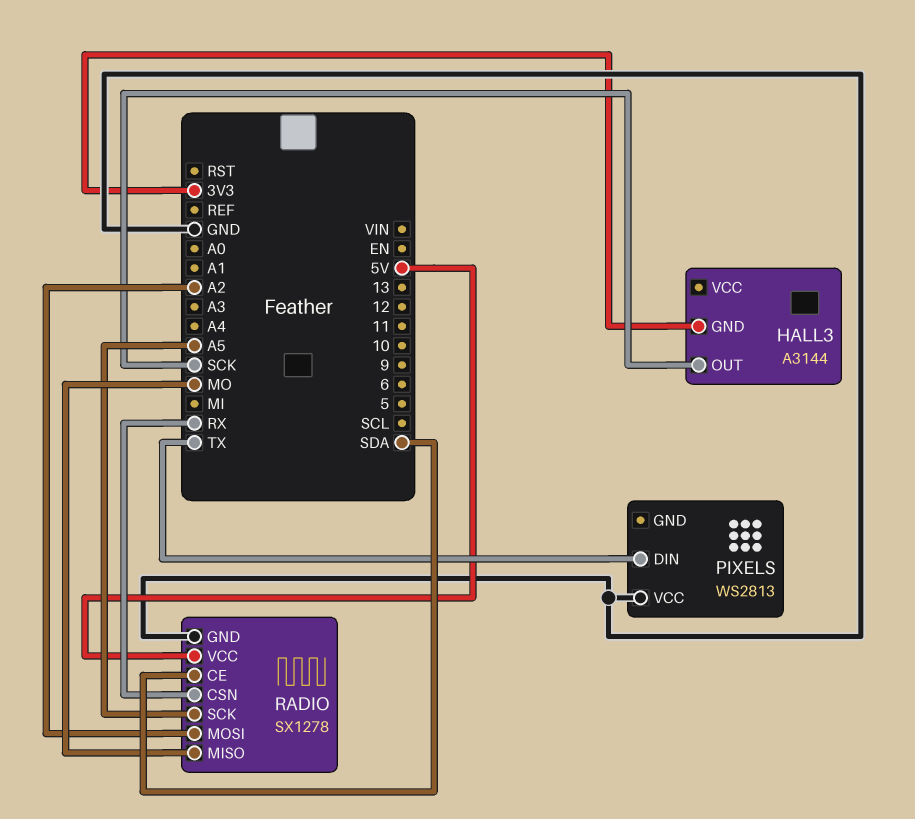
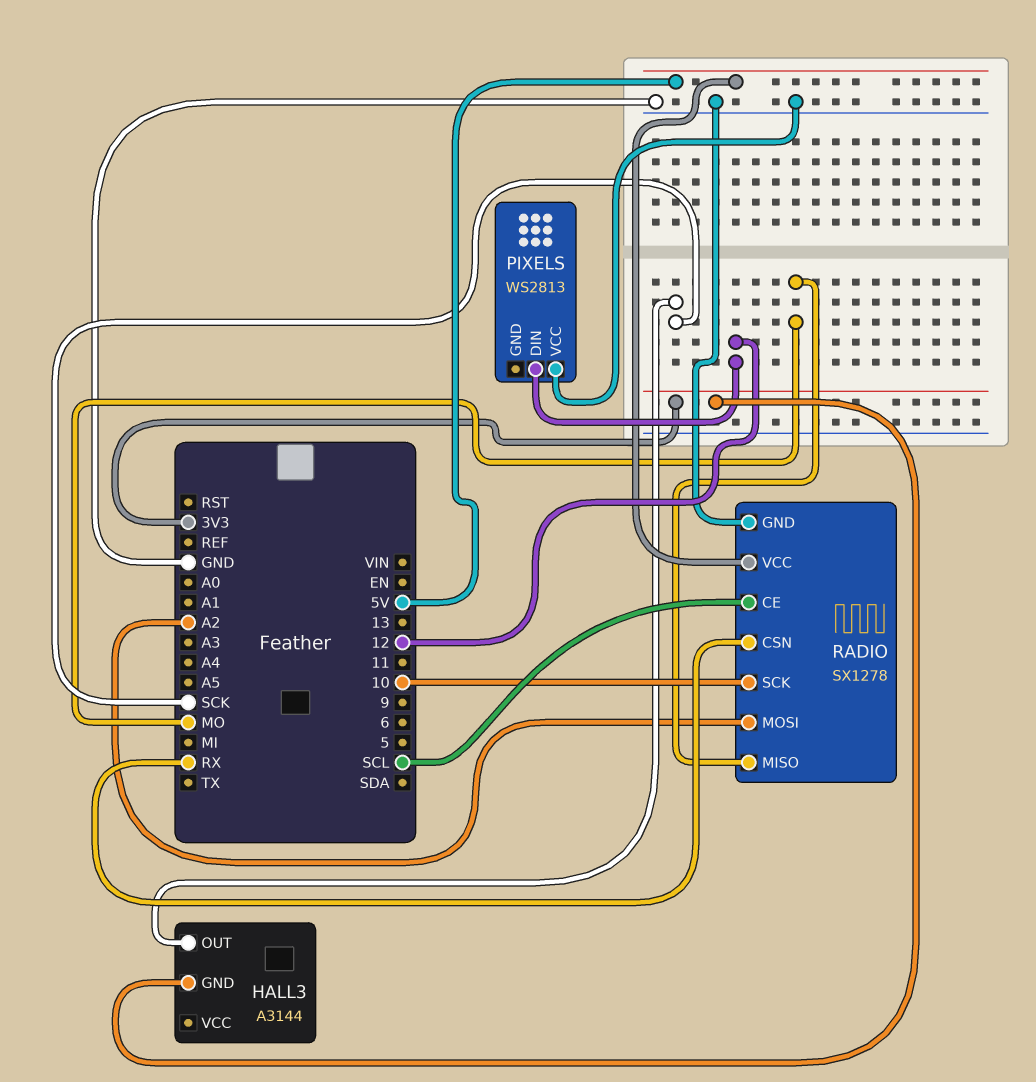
PIXELS pin DIN: TX -> 12
RADIO pin CE: SDA -> SCL
RADIO pin SCK: A5 -> 10

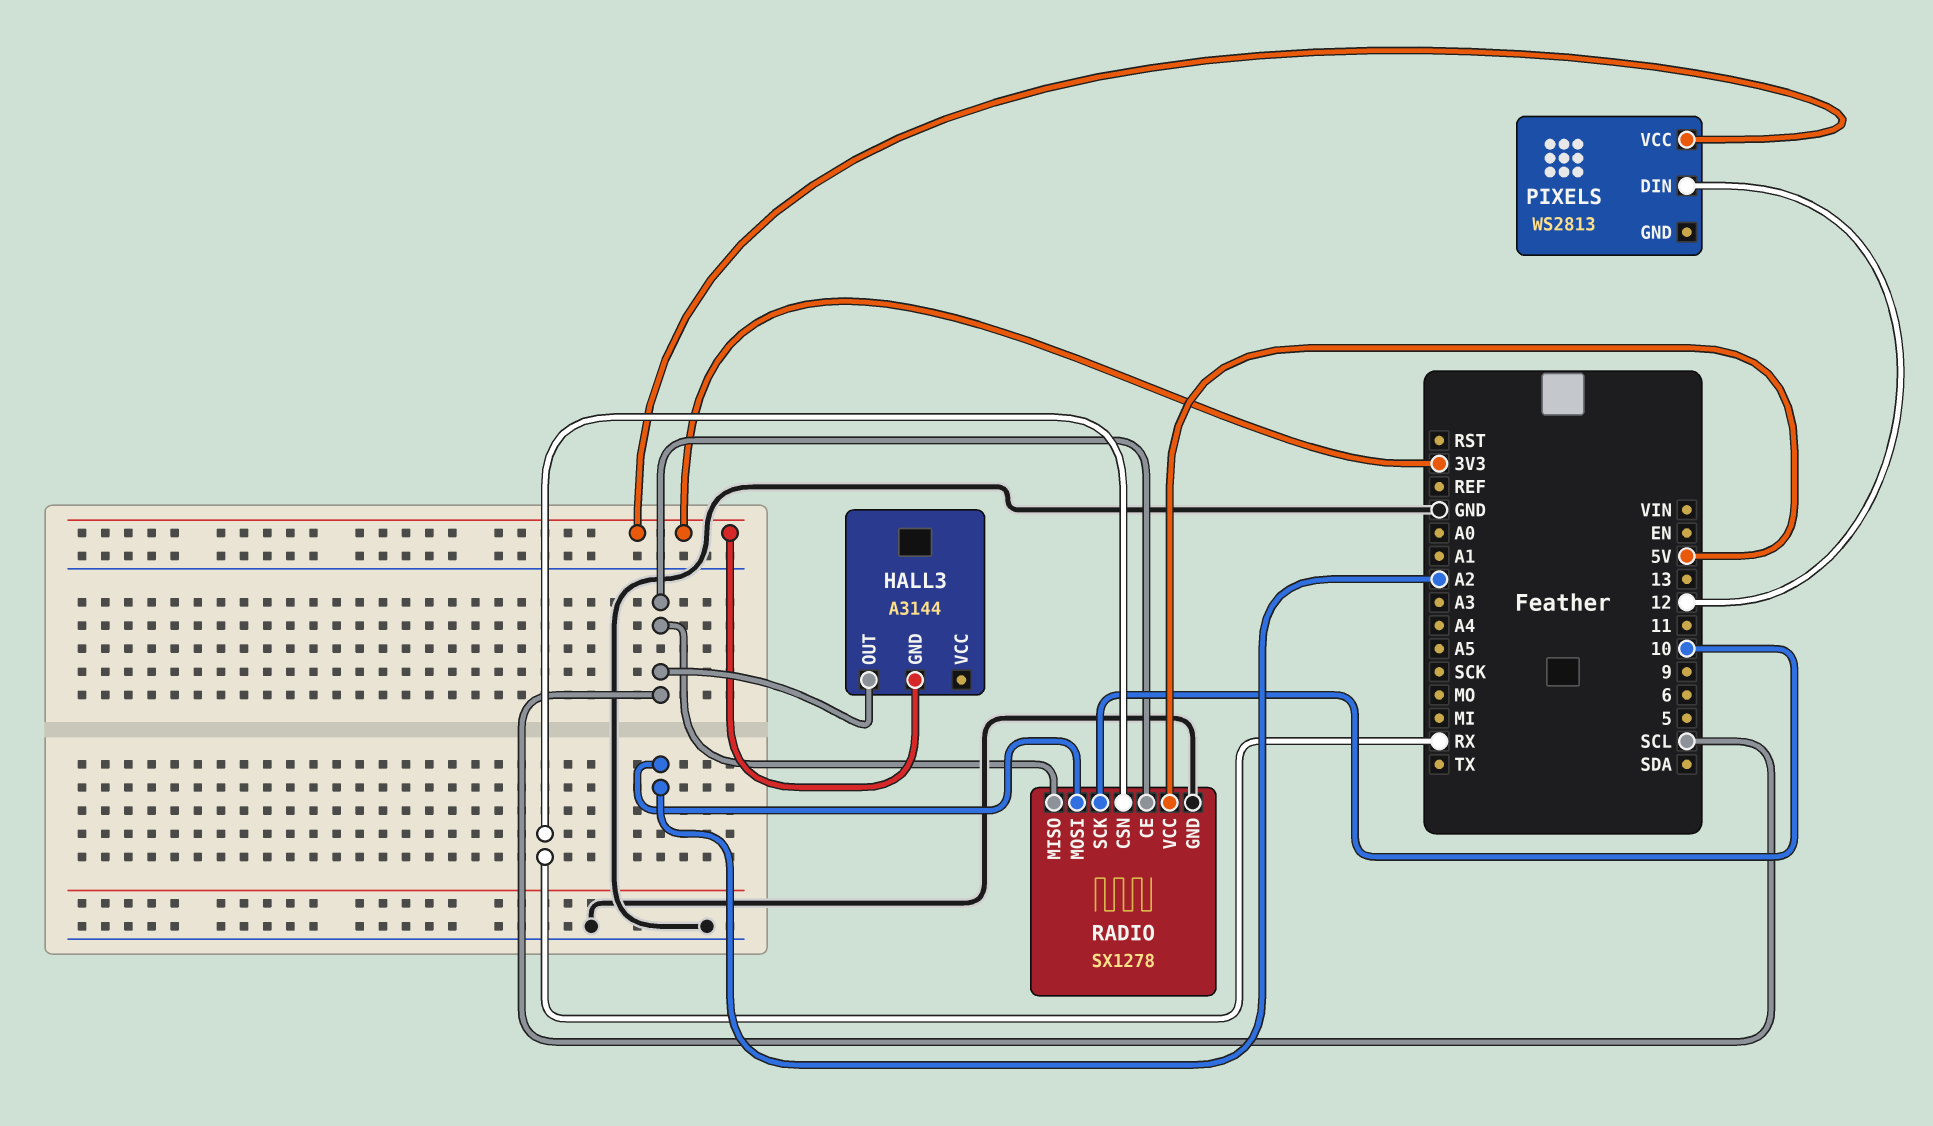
HALL3 pin OUT: SCK -> SCL
PIXELS pin VCC: GND -> 3V3
RADIO pin MISO: MO -> SCL

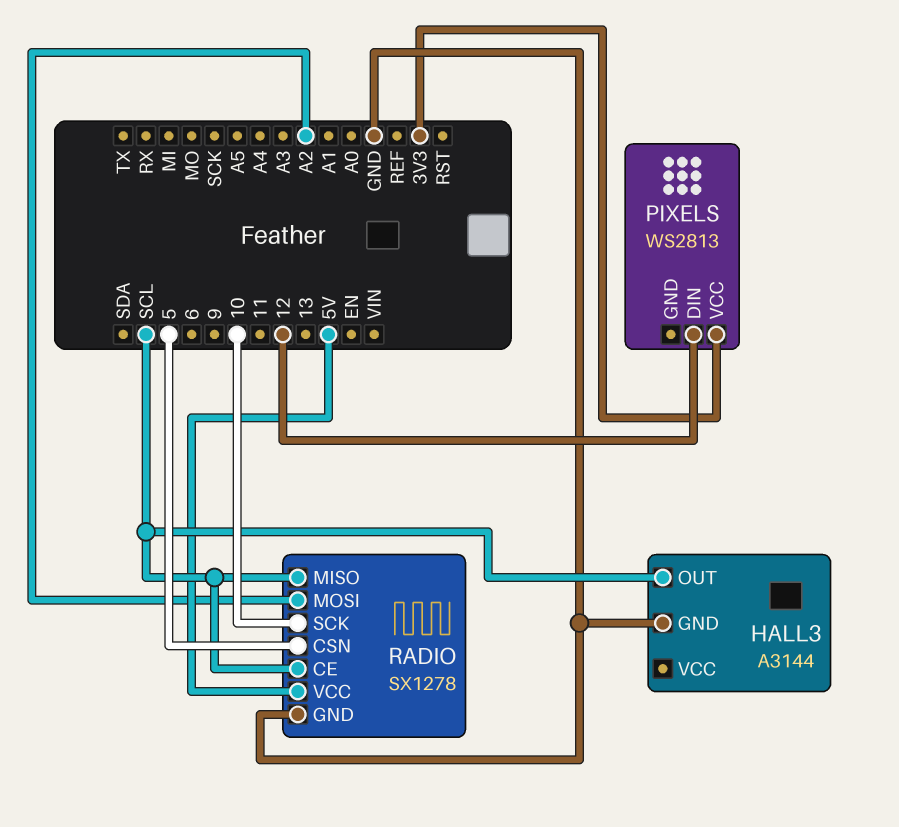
HALL3 pin GND: 3V3 -> GND
RADIO pin CSN: RX -> 5

